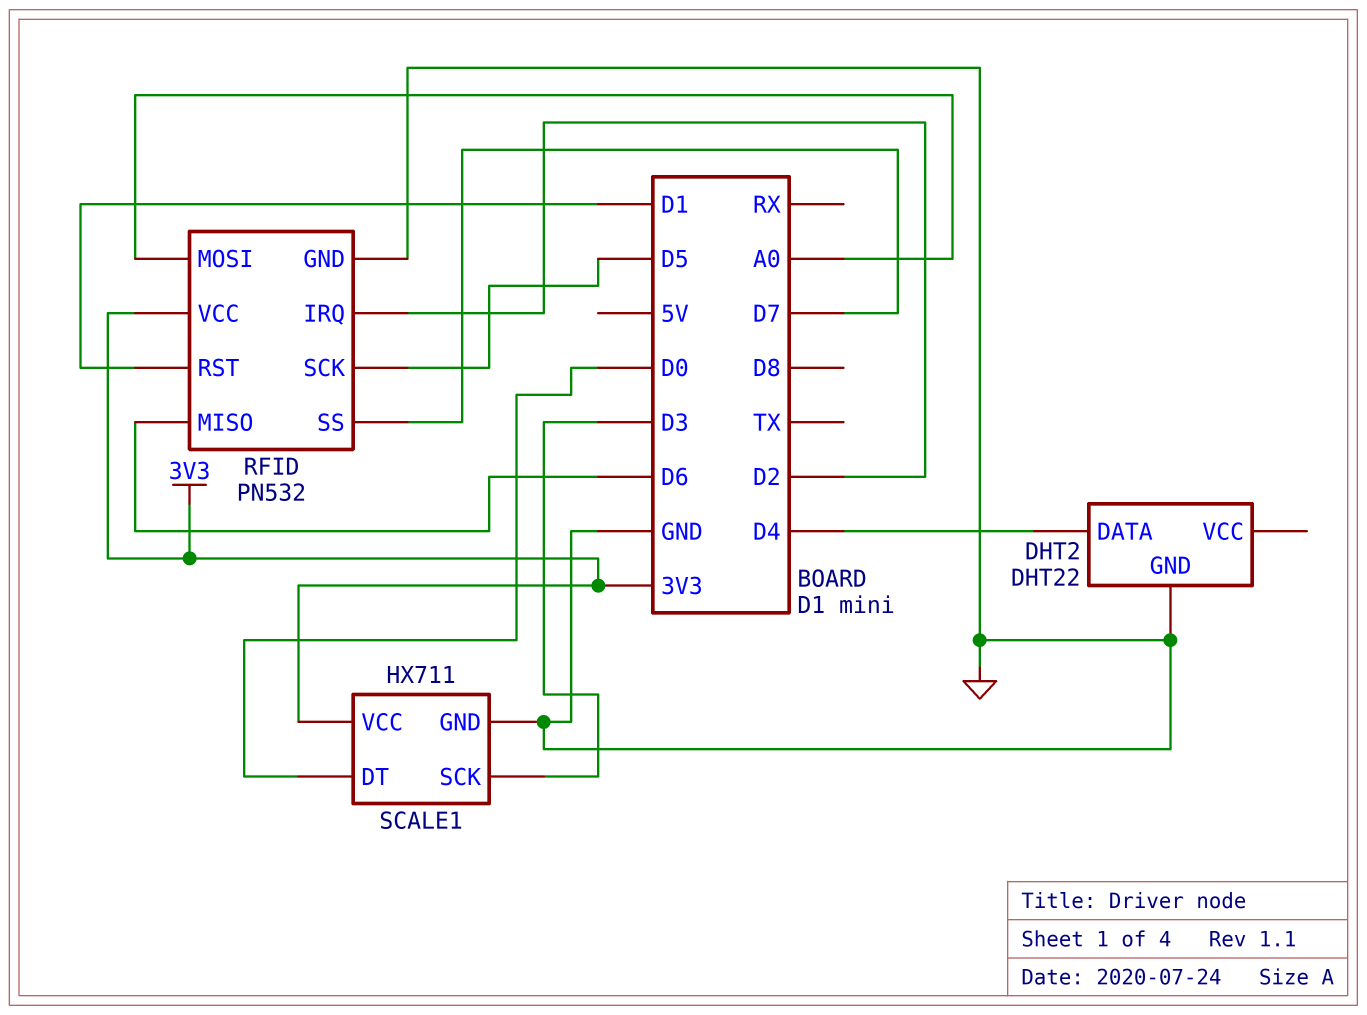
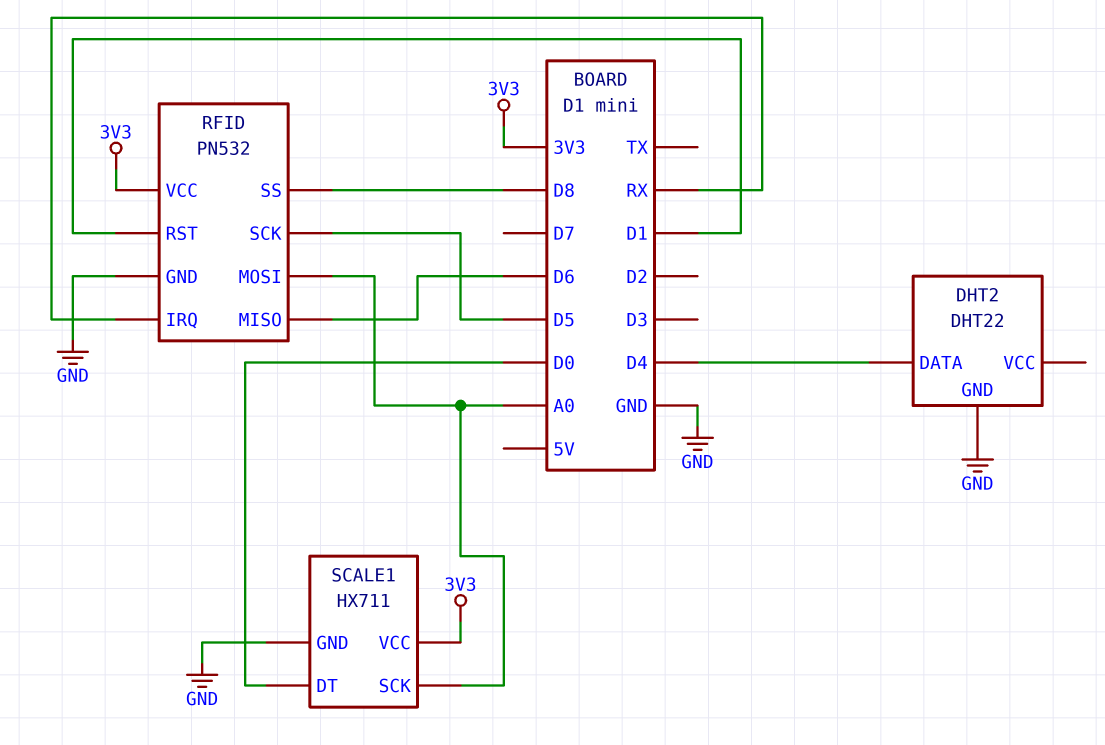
RFID pin IRQ: D2 -> RX
RFID pin SS: D7 -> D8
SCALE1 pin SCK: D3 -> A0

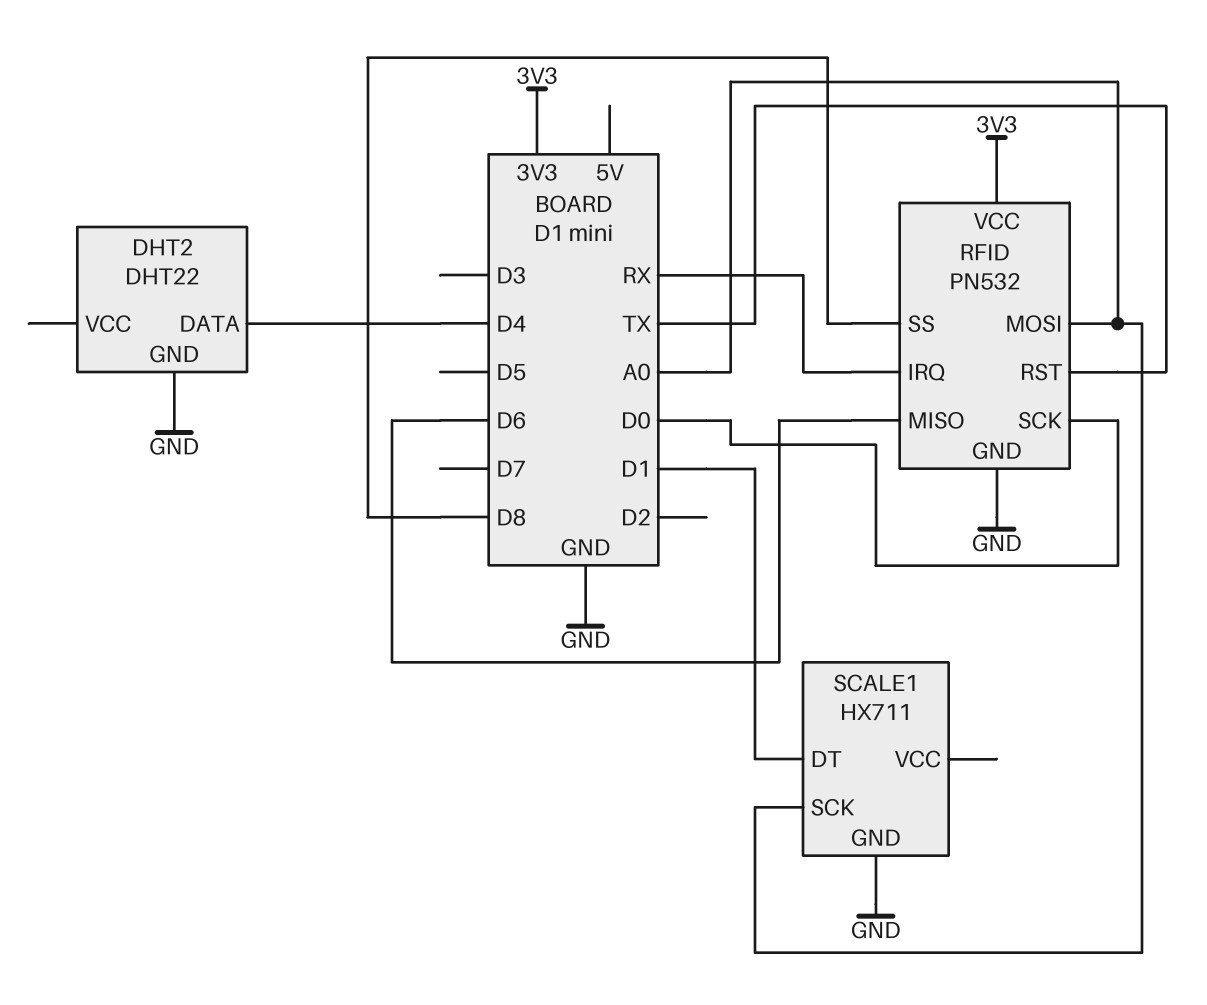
RFID pin RST: D1 -> TX
RFID pin SCK: D5 -> D0
SCALE1 pin DT: D0 -> D1
SCALE1 pin VCC: 3V3 -> none

